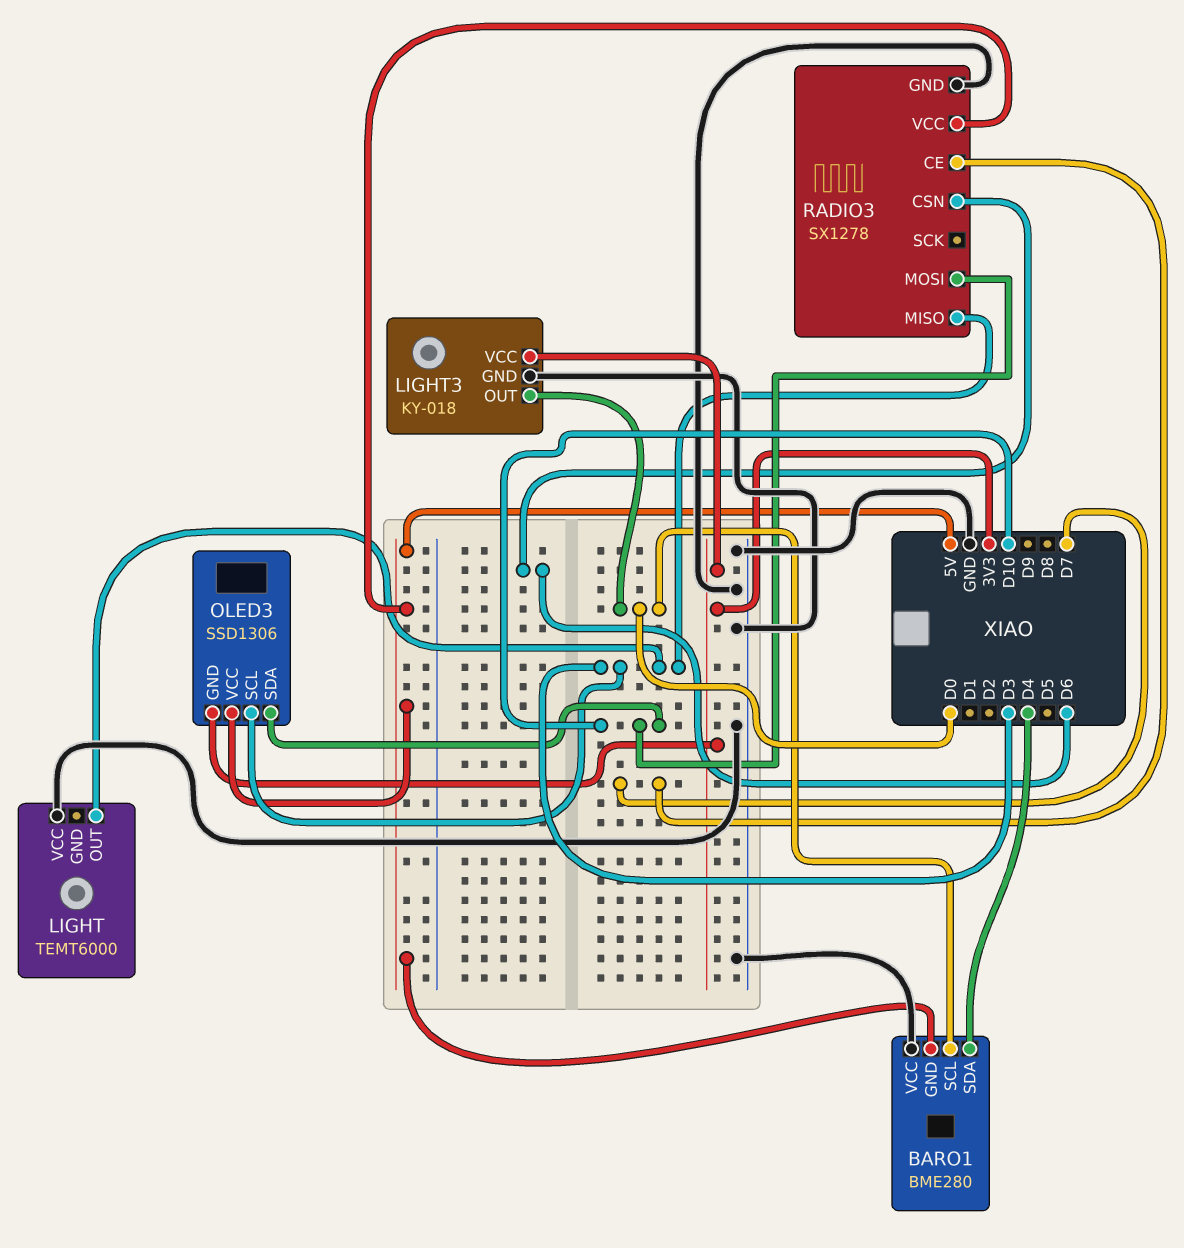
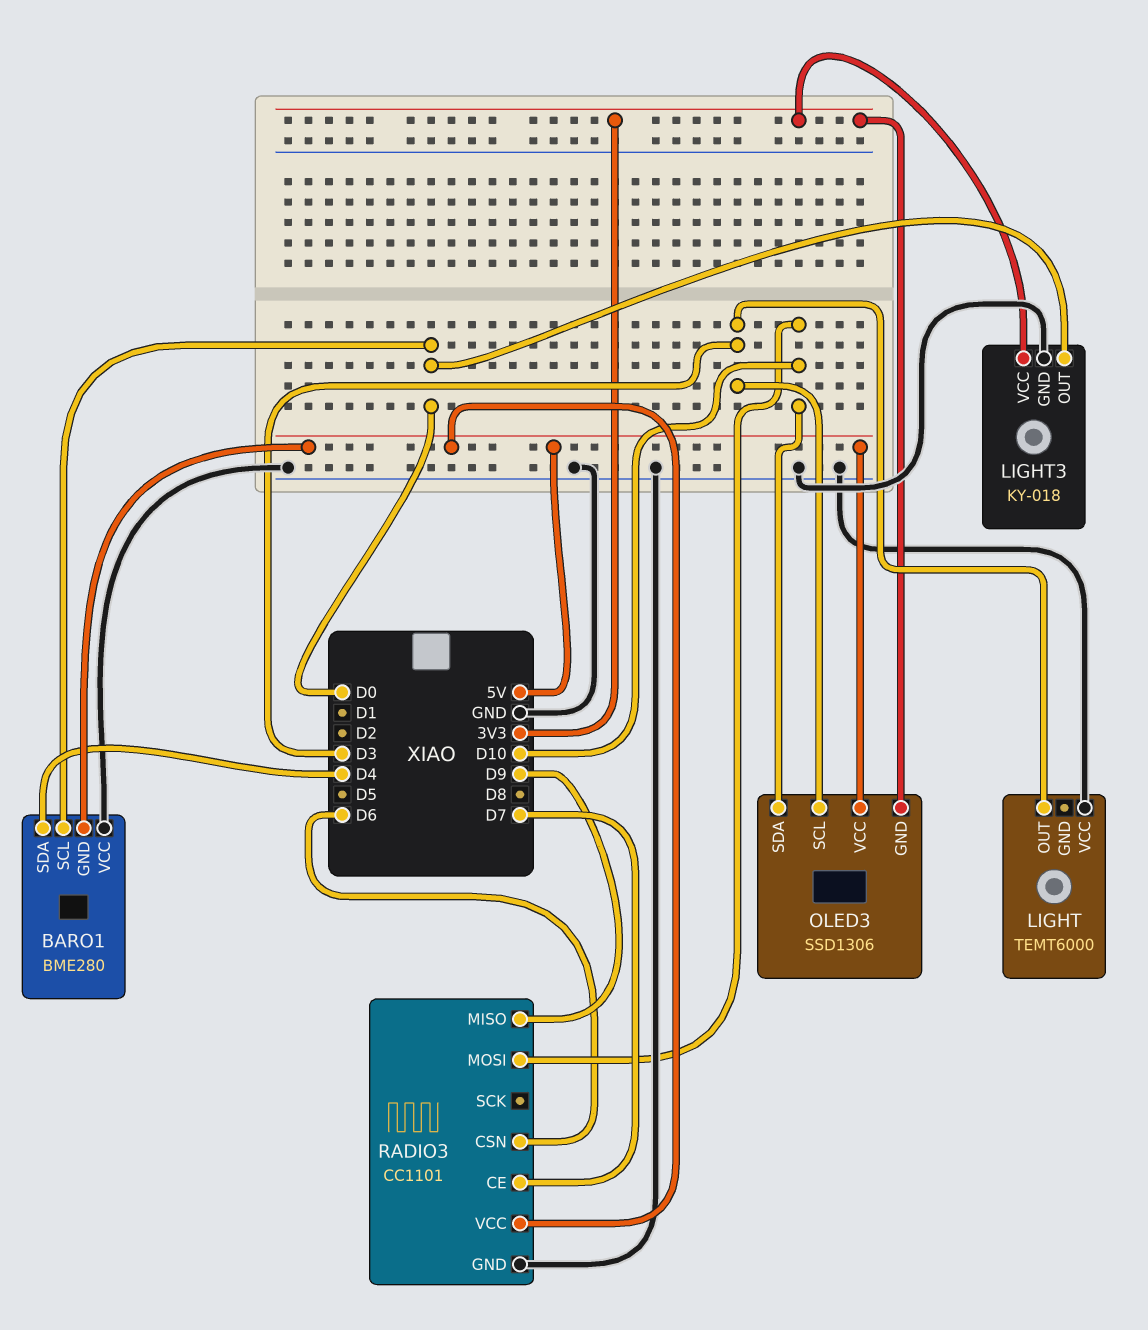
RADIO3: SX1278 -> CC1101
RADIO3 pin MISO: D3 -> D9

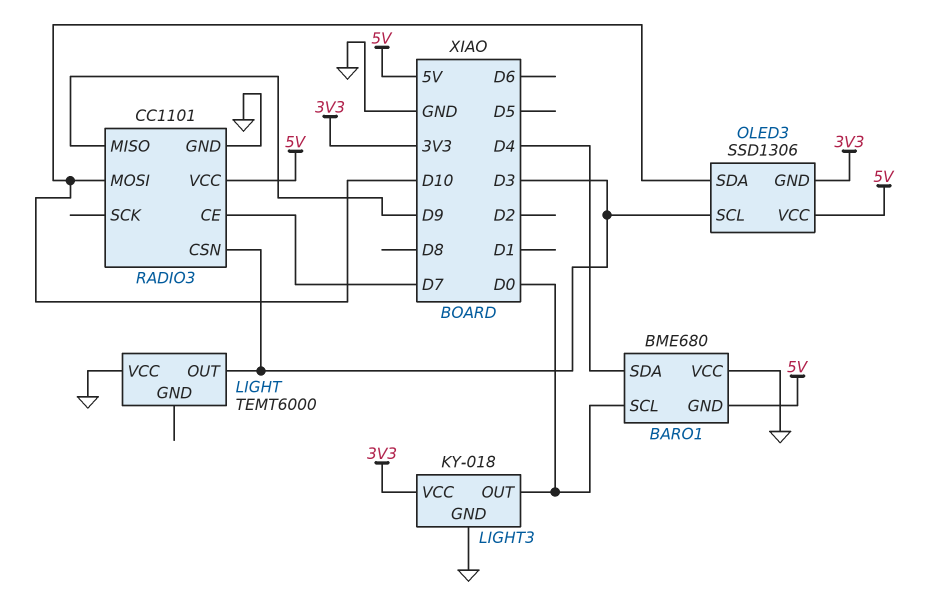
BARO1: BME280 -> BME680
RADIO3 pin CSN: D6 -> D3

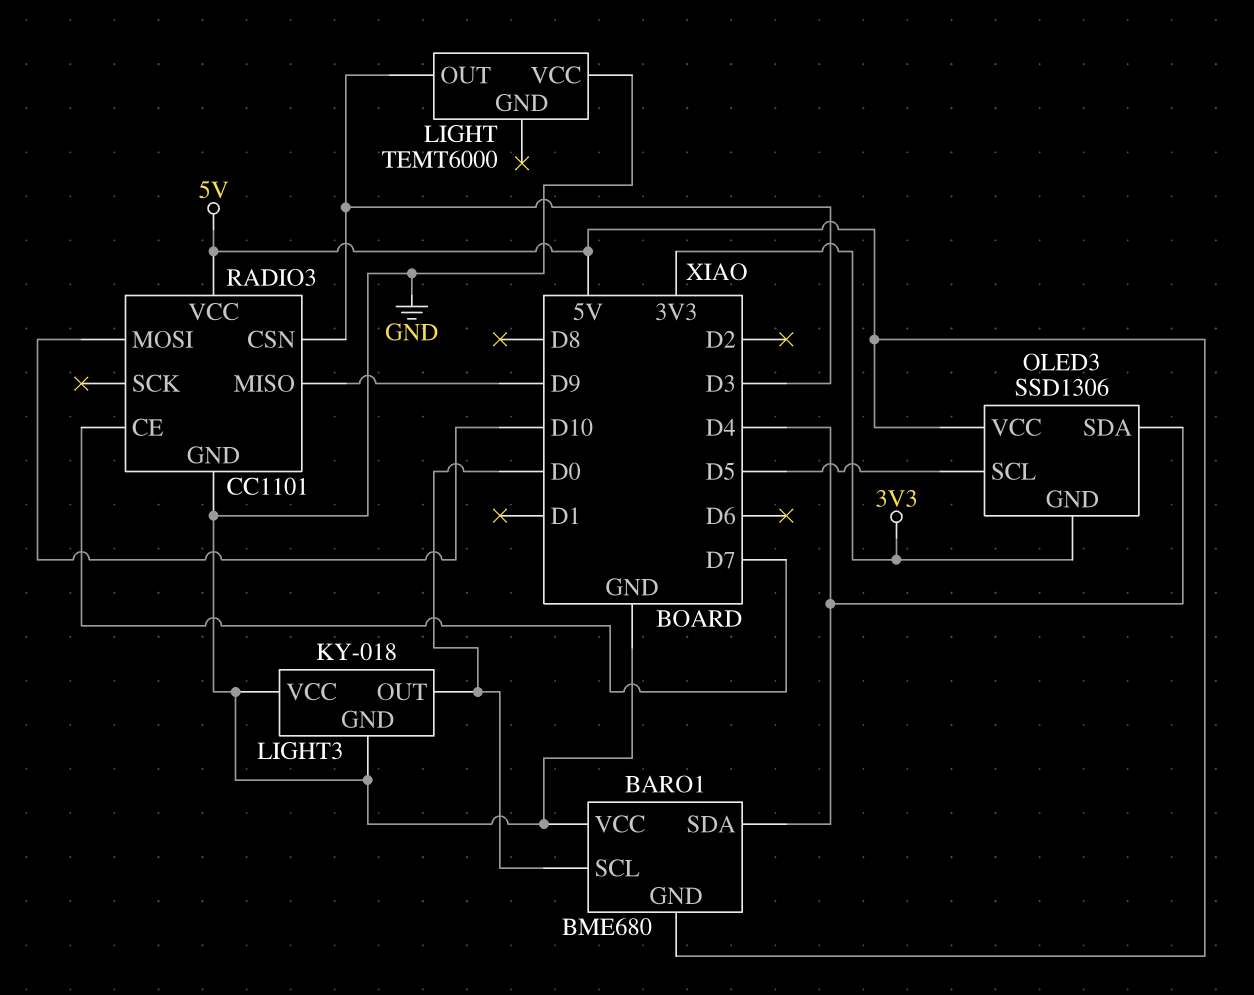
LIGHT3 pin VCC: 3V3 -> GND
OLED3 pin SCL: D3 -> D5
OLED3 pin SDA: D10 -> D4

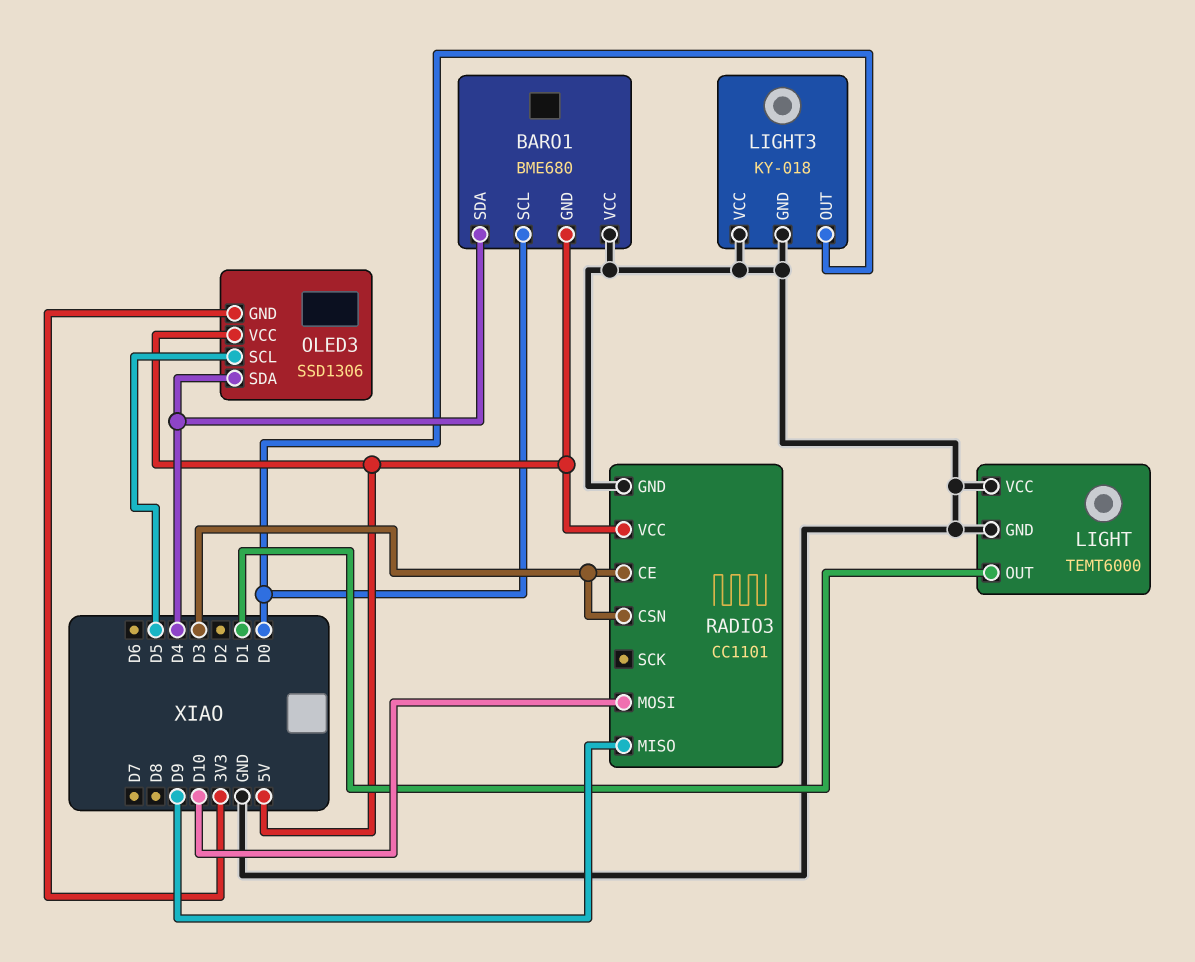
LIGHT pin GND: none -> GND
LIGHT pin OUT: D3 -> D1
RADIO3 pin CE: D7 -> D3

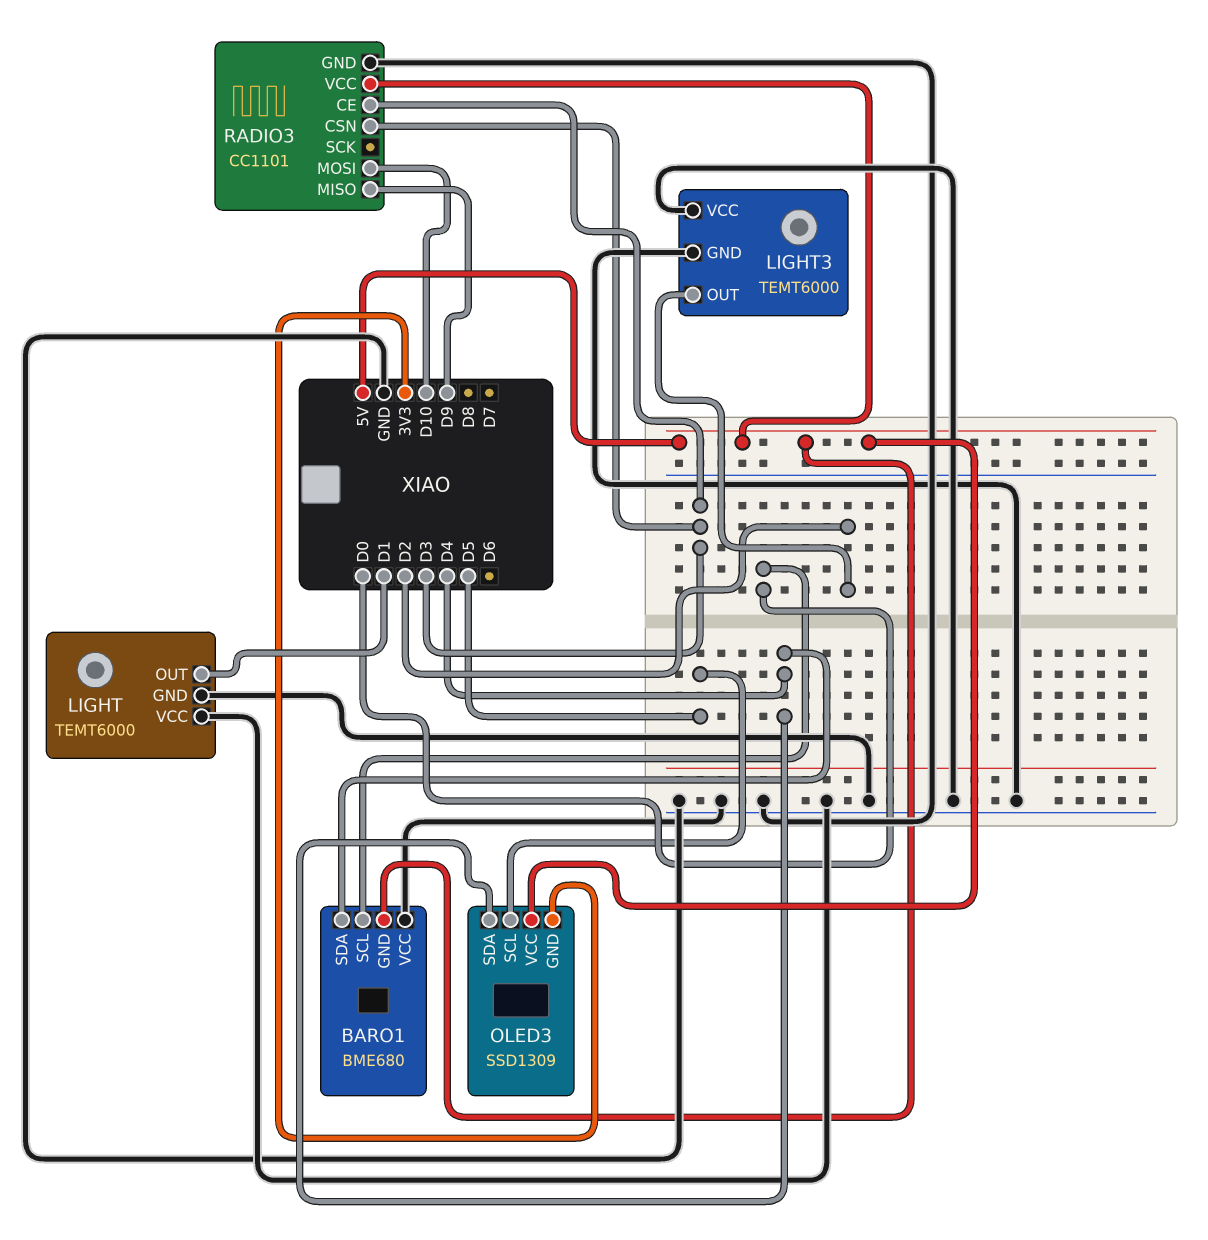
LIGHT3: KY-018 -> TEMT6000
LIGHT3 pin OUT: D0 -> D2
OLED3: SSD1306 -> SSD1309

